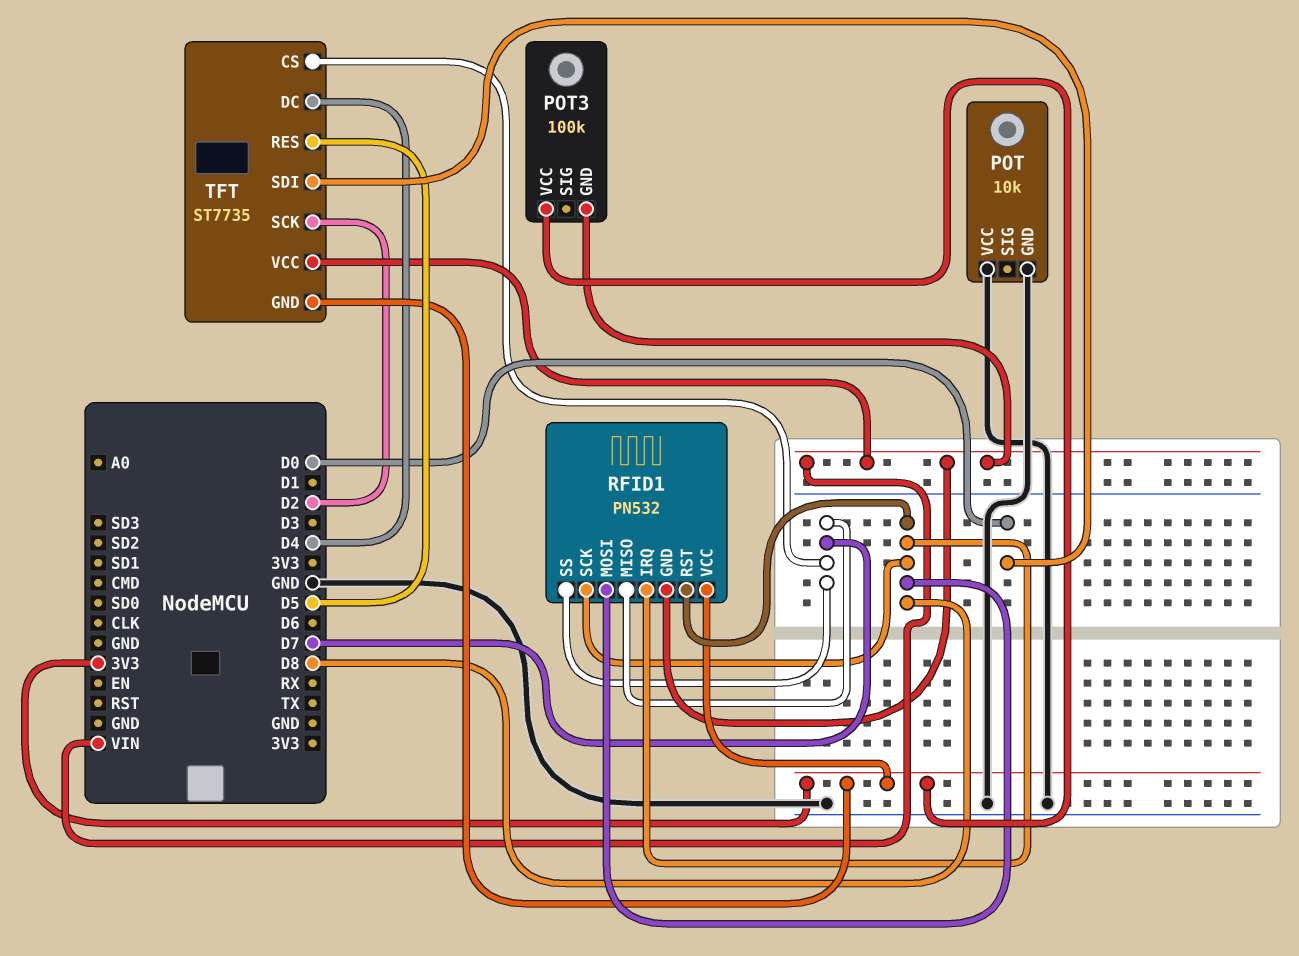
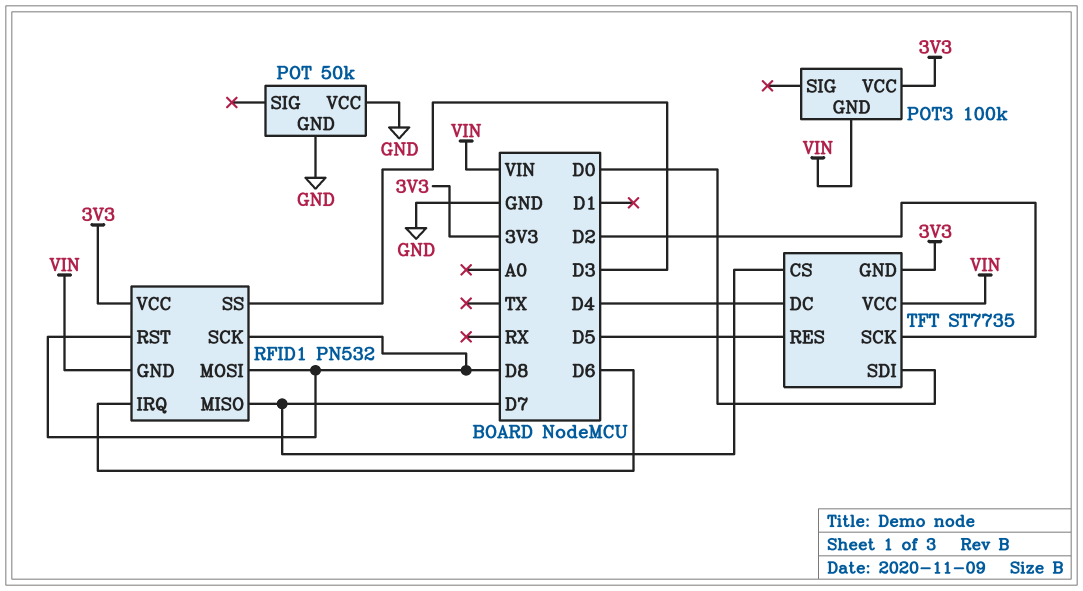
POT: 10k -> 50k
RFID1 pin IRQ: D8 -> D6
RFID1 pin SS: D7 -> D3

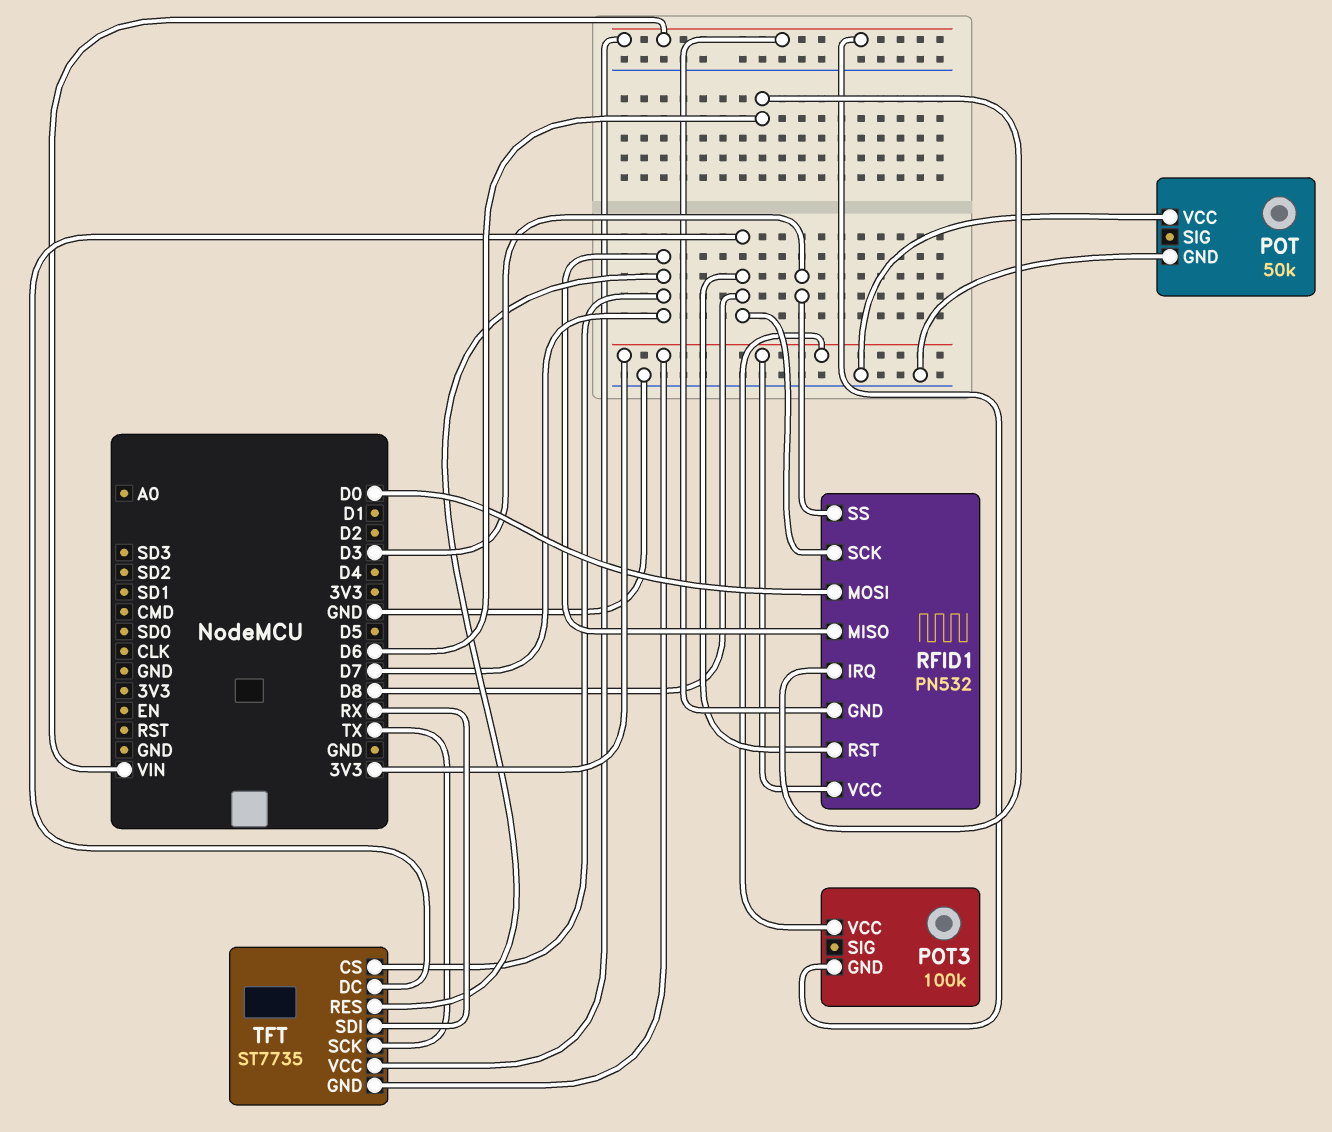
RFID1 pin MOSI: D8 -> D0
TFT pin DC: D4 -> D8
TFT pin RES: D5 -> D7
TFT pin SCK: D2 -> TX
TFT pin SDI: D0 -> RX

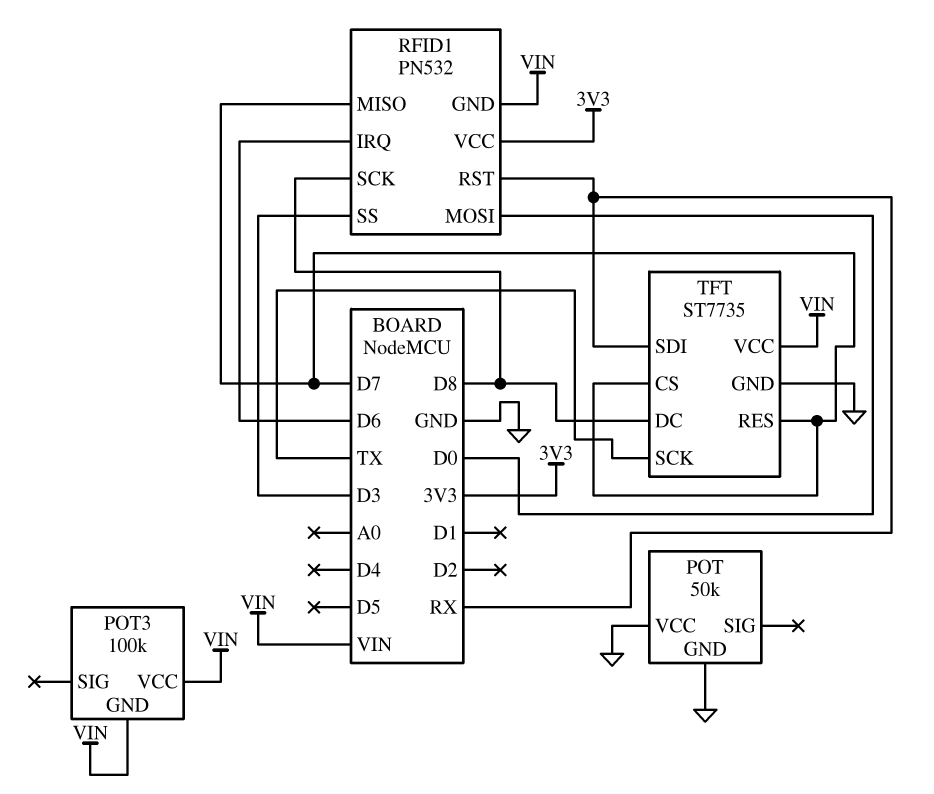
POT3 pin VCC: 3V3 -> VIN
RFID1 pin RST: D8 -> RX
TFT pin GND: 3V3 -> GND

